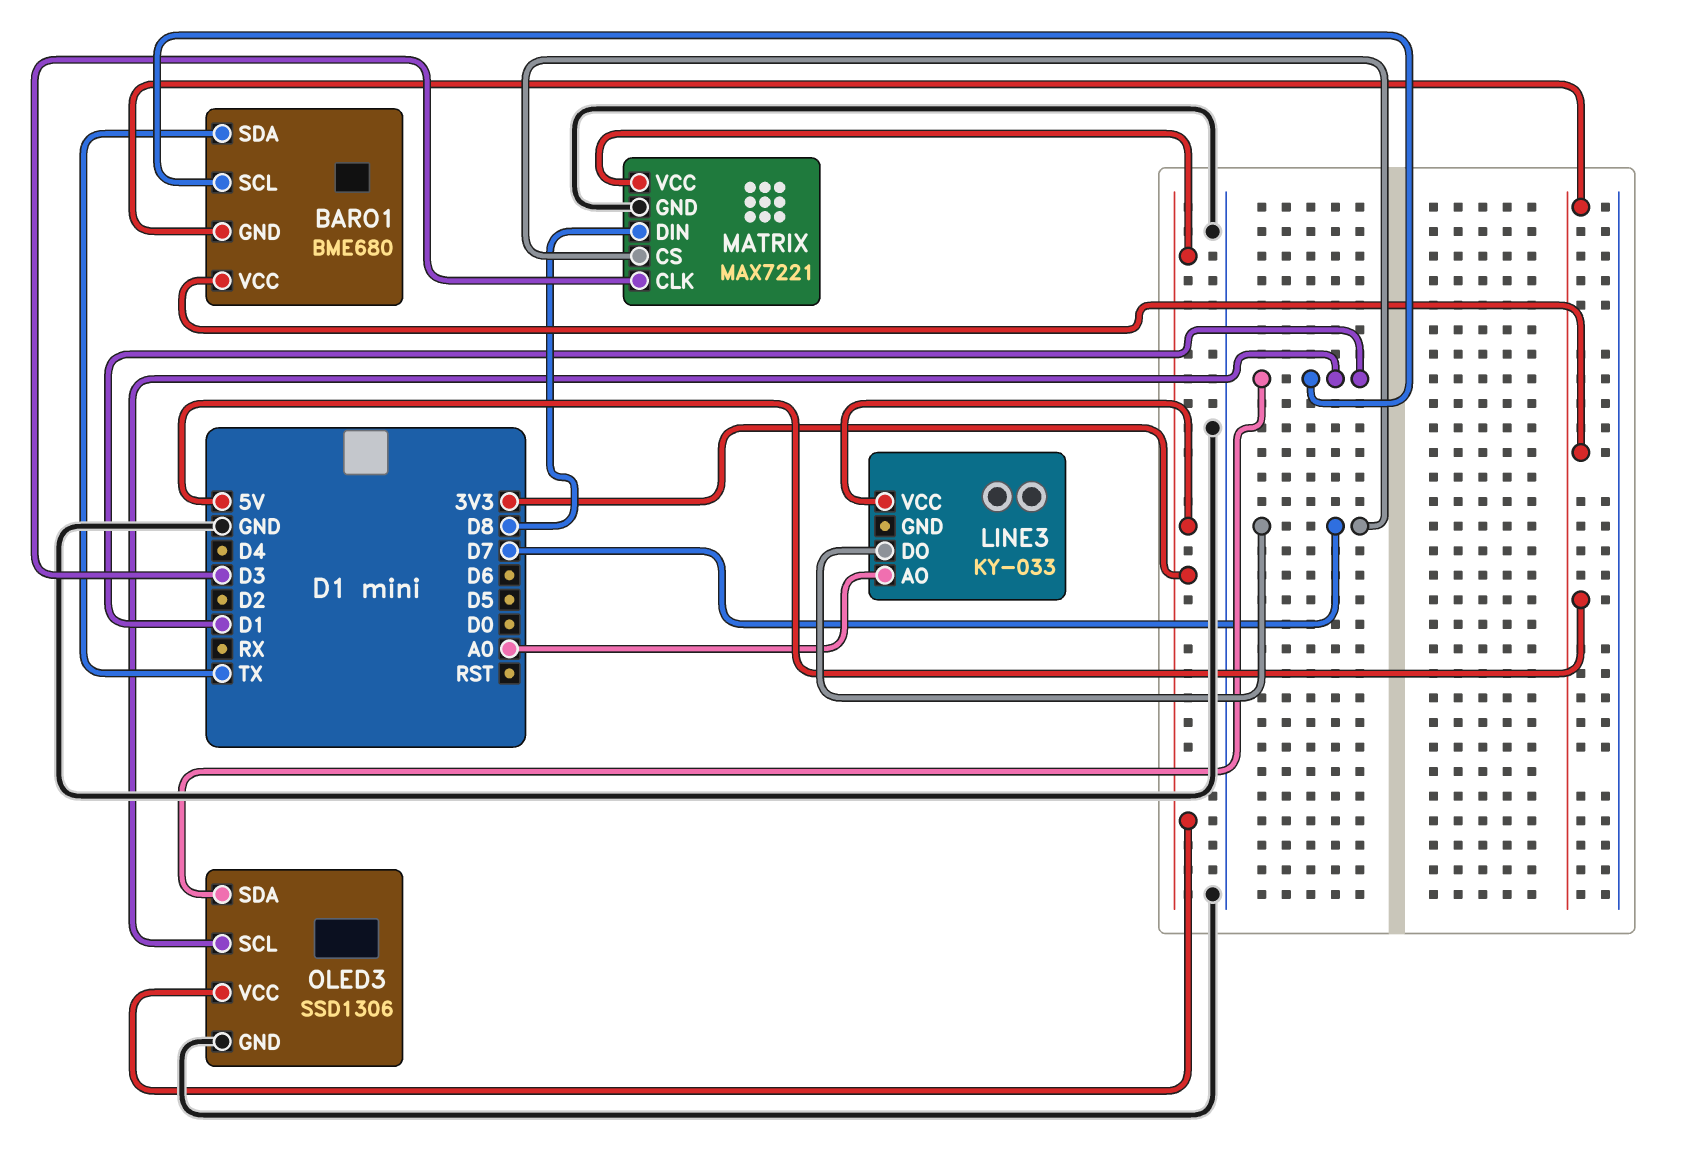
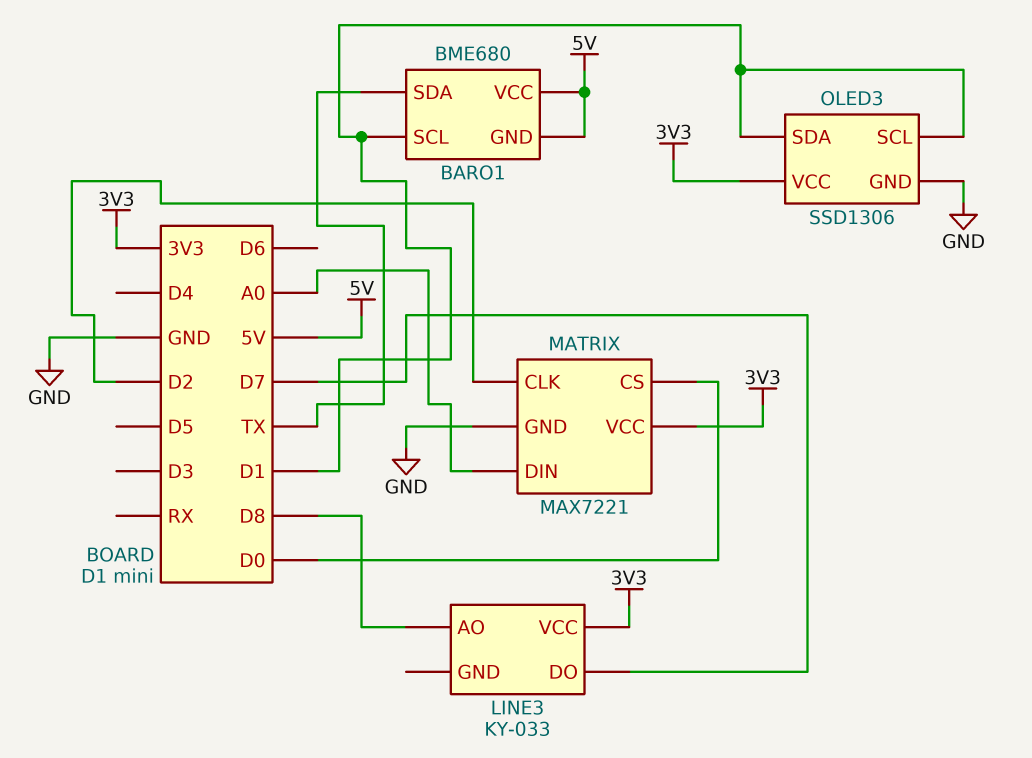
LINE3 pin AO: A0 -> D8
MATRIX pin CLK: D3 -> D2
MATRIX pin CS: D7 -> D0
MATRIX pin DIN: D8 -> A0

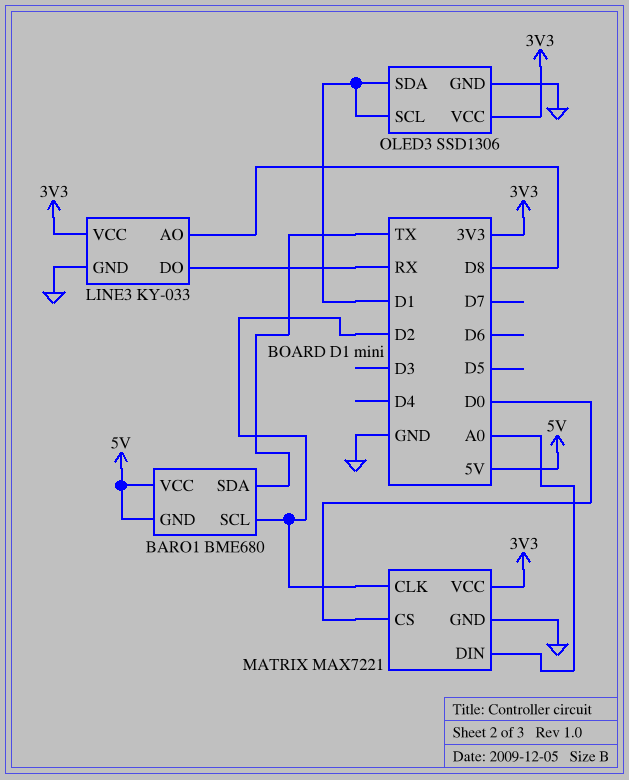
BARO1 pin SCL: D1 -> D2
LINE3 pin DO: D7 -> RX
LINE3 pin GND: none -> GND

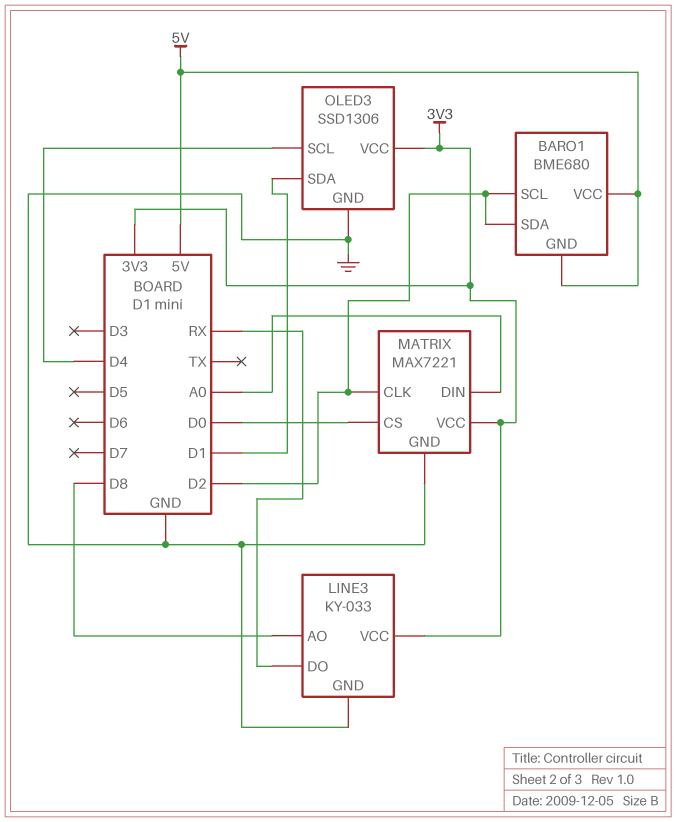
BARO1 pin SDA: TX -> D2
OLED3 pin SCL: D1 -> D4

